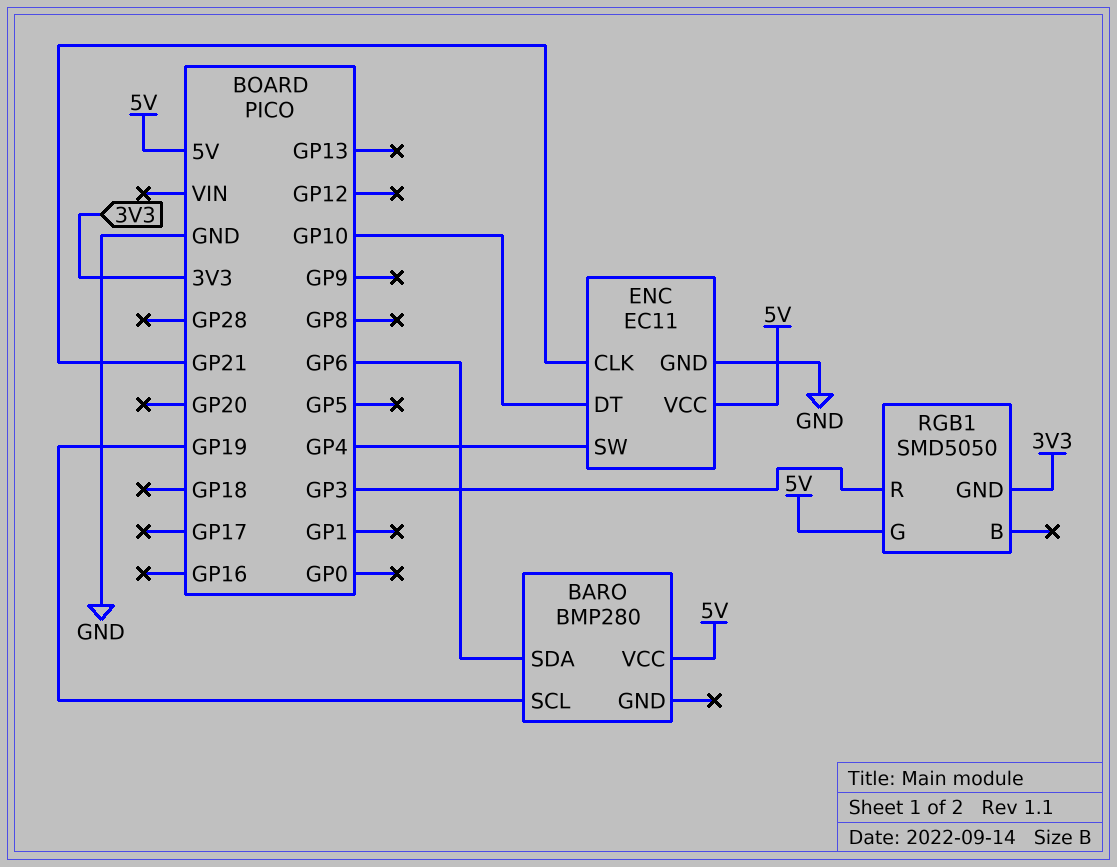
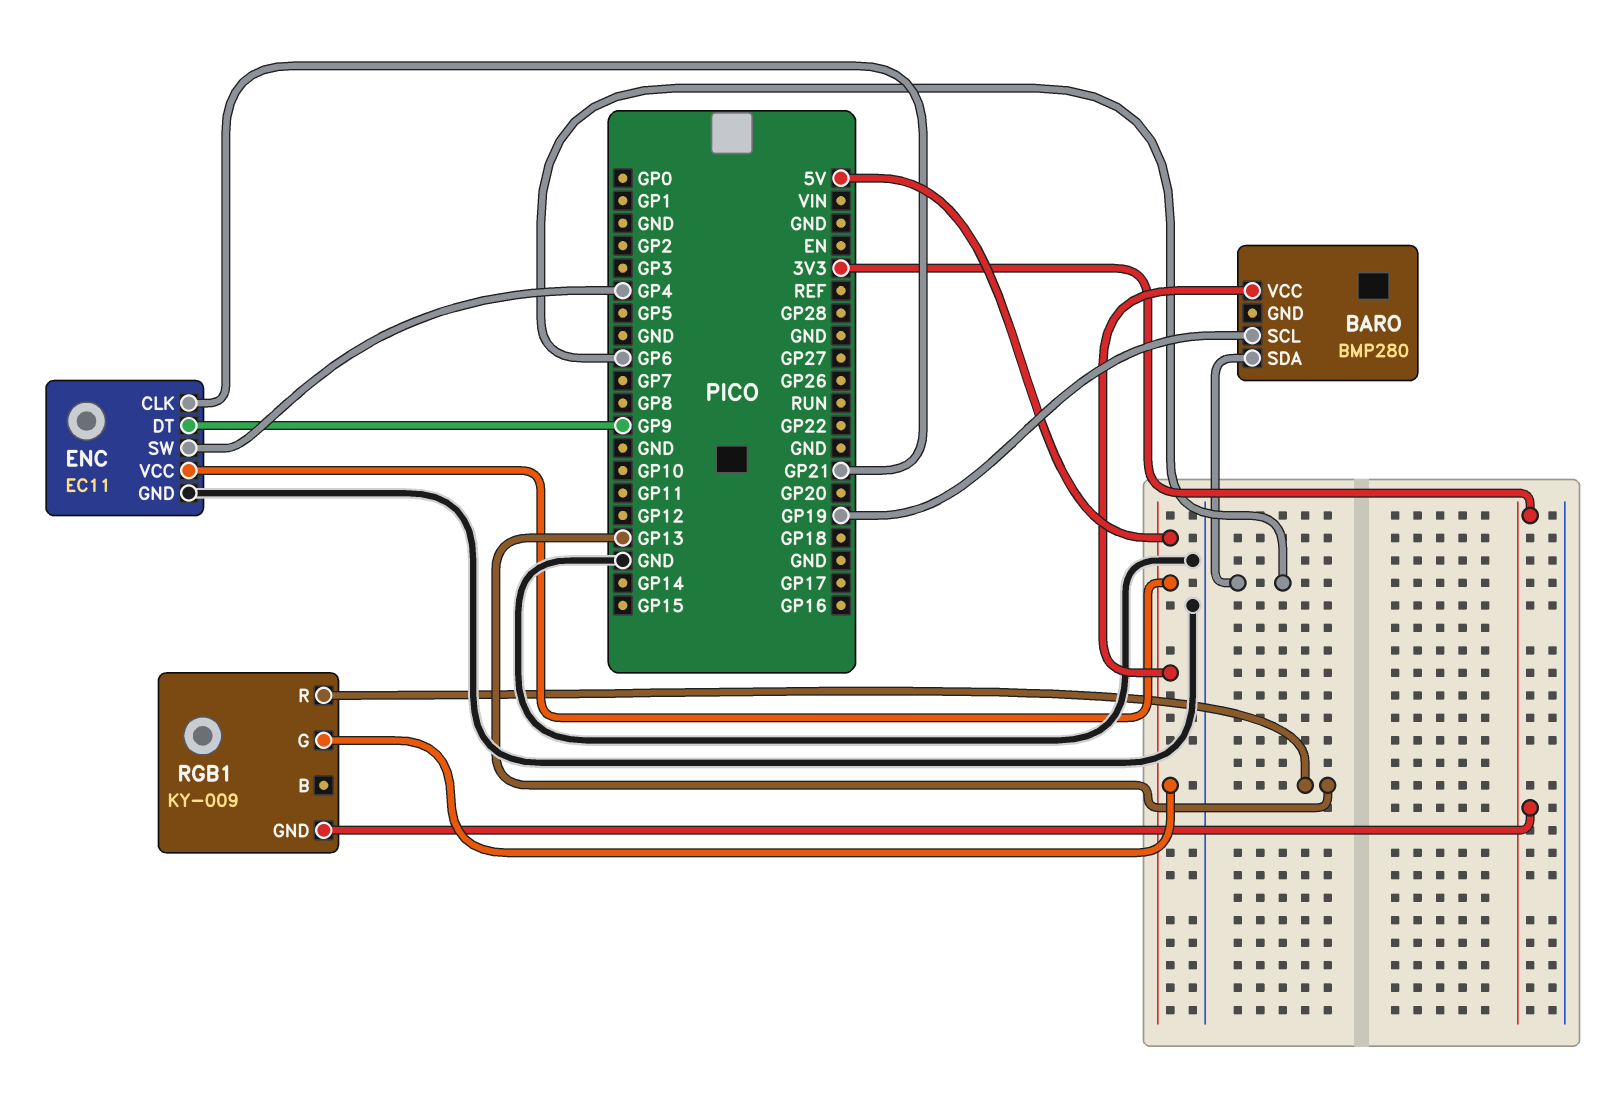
ENC pin DT: GP10 -> GP9
RGB1: SMD5050 -> KY-009
RGB1 pin R: GP3 -> GP13

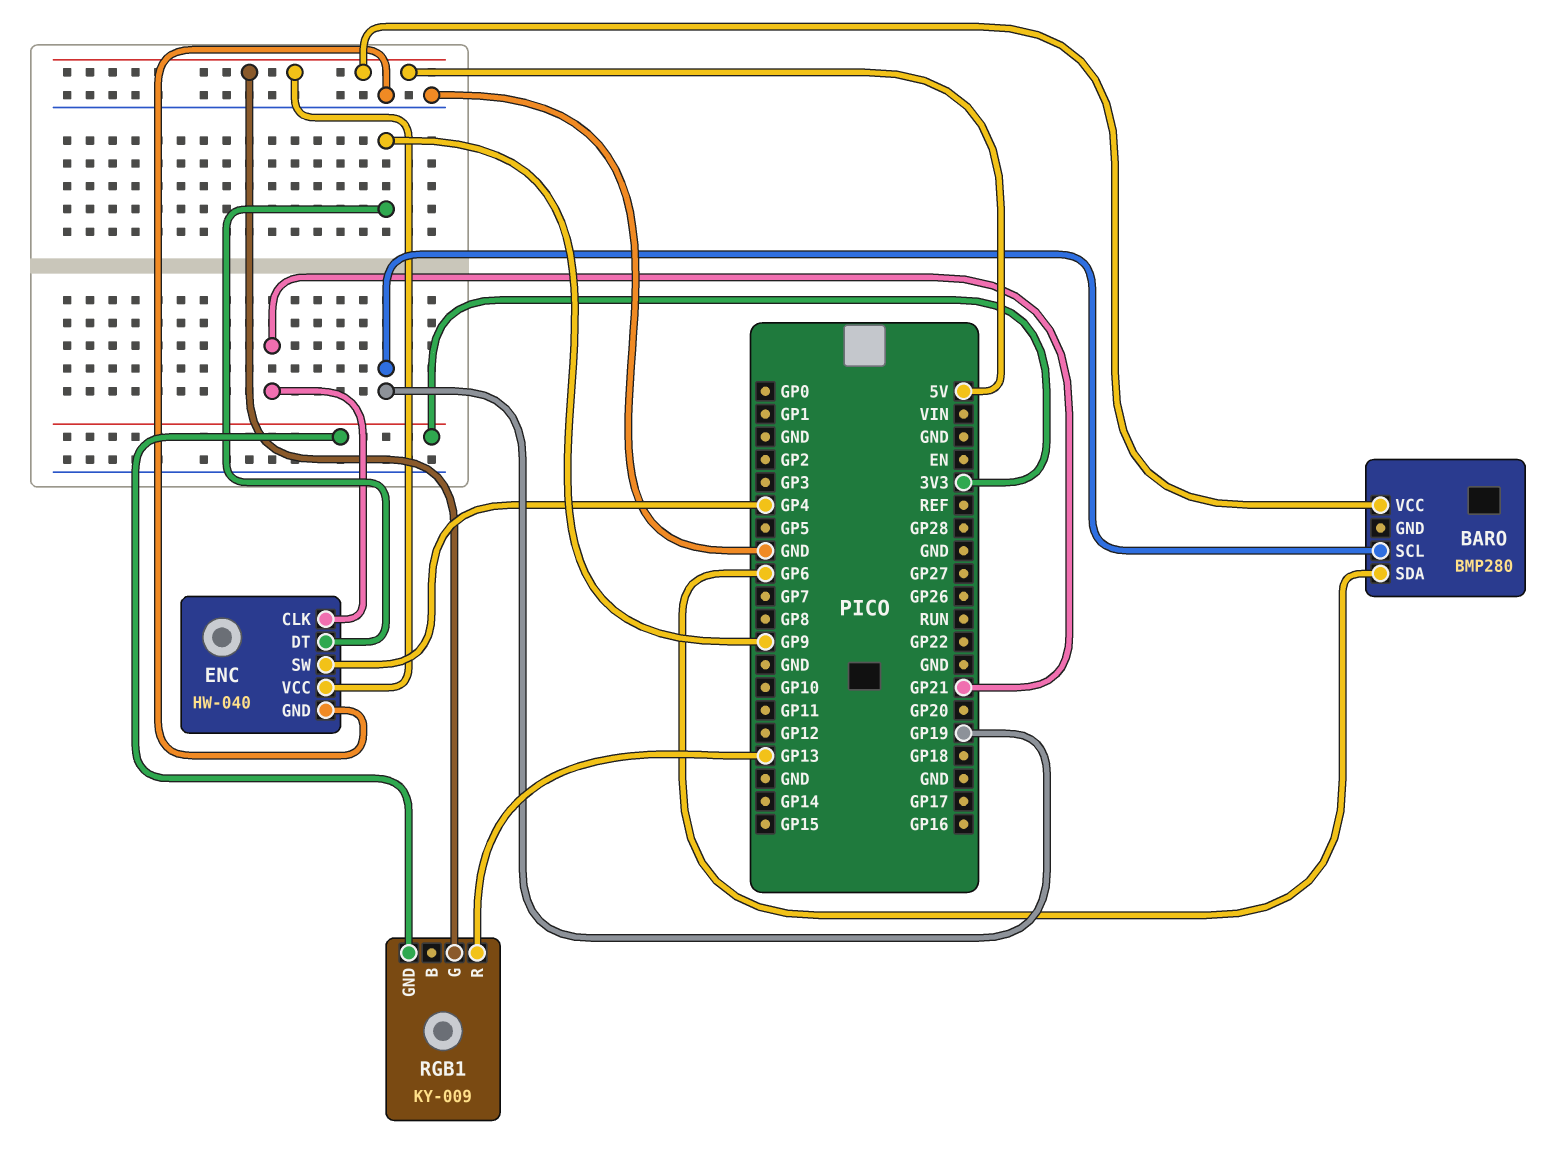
ENC: EC11 -> HW-040

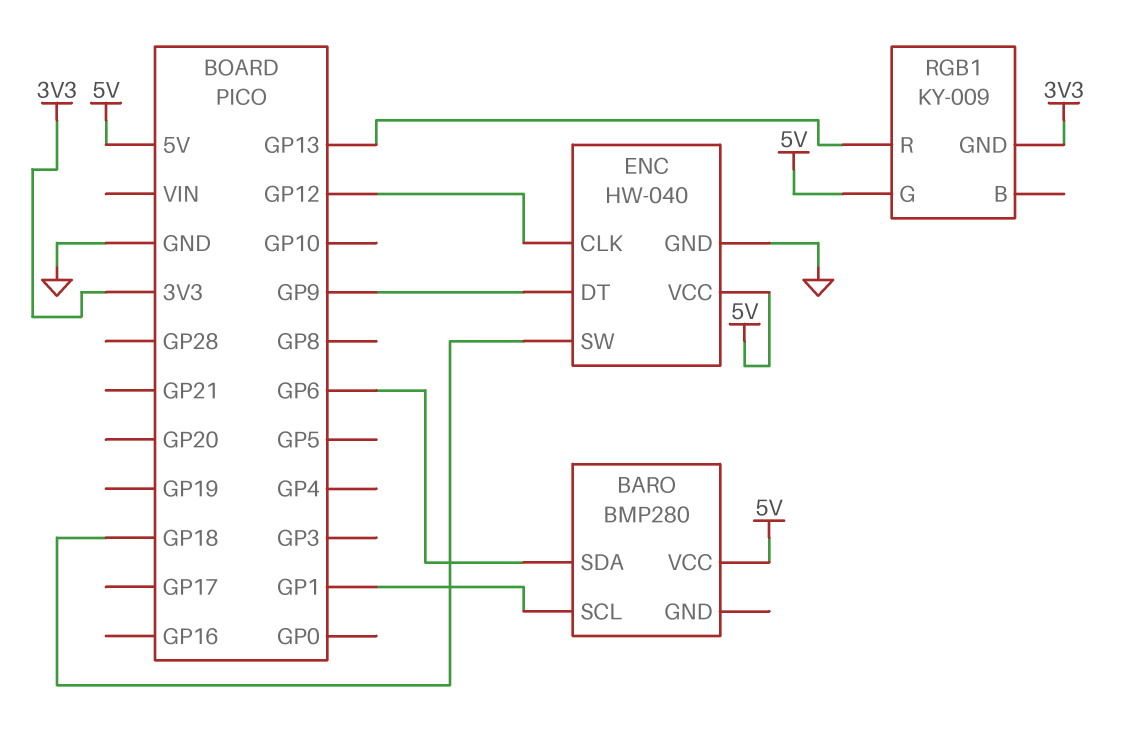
BARO pin SCL: GP19 -> GP1
ENC pin CLK: GP21 -> GP12
ENC pin SW: GP4 -> GP18

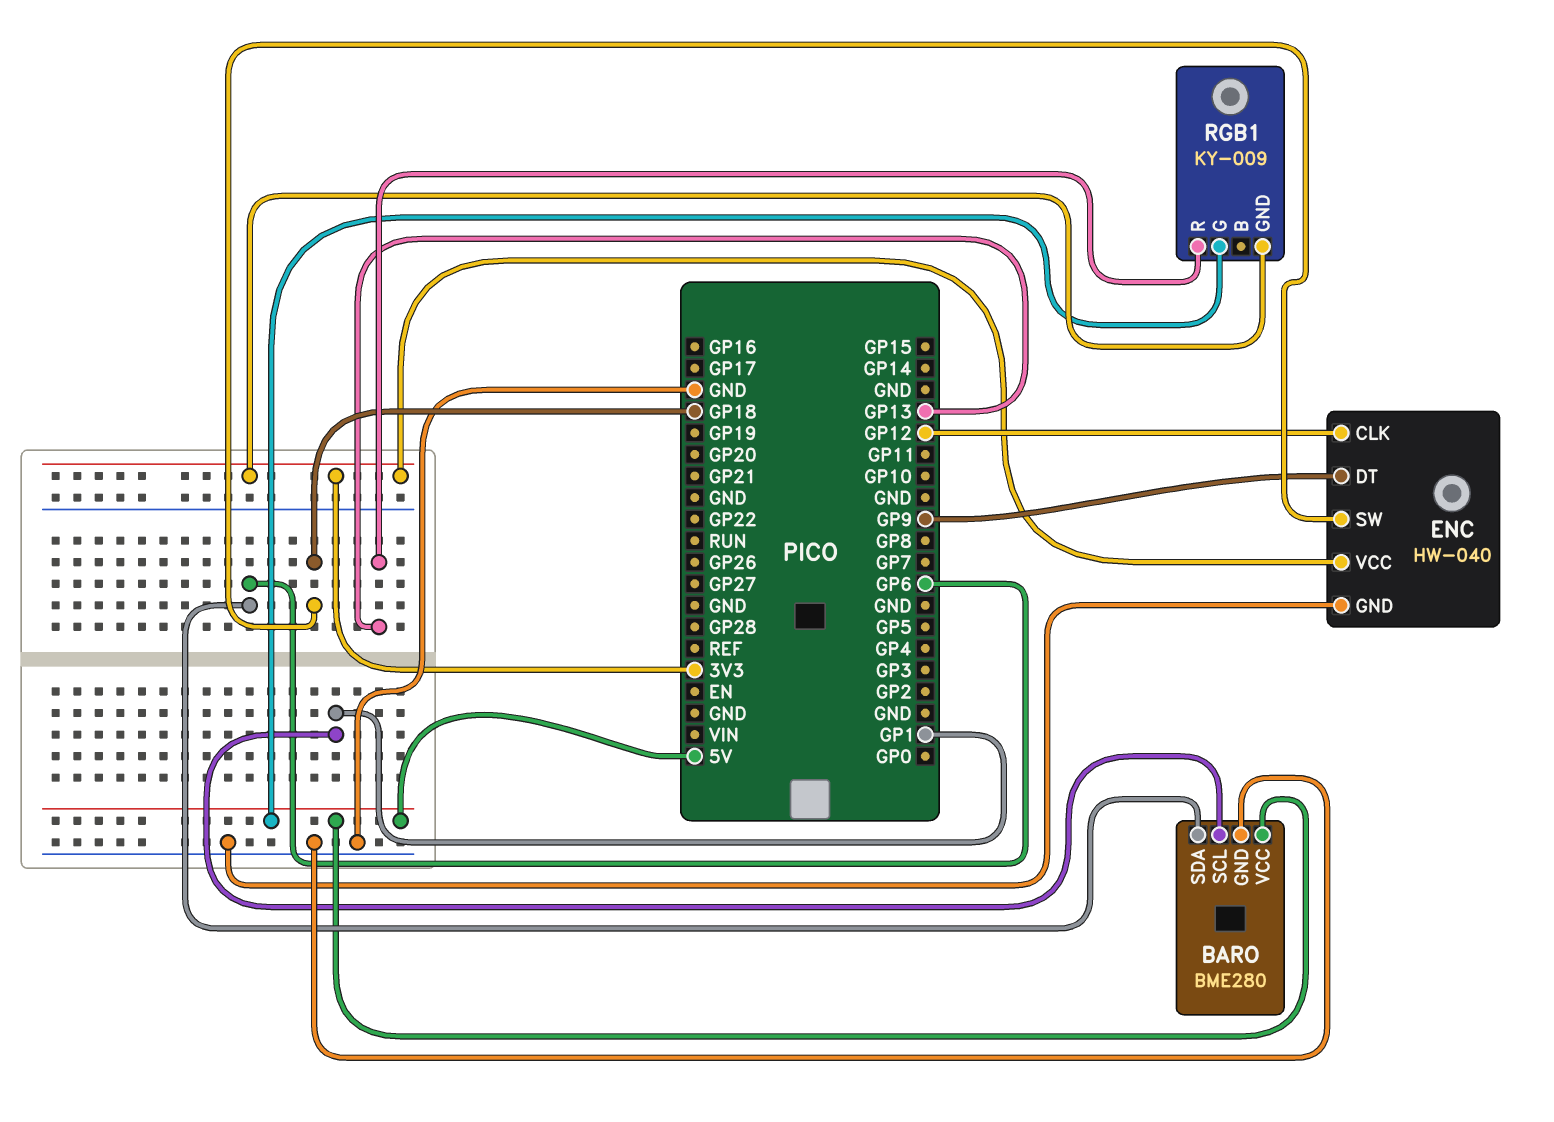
BARO: BMP280 -> BME280
BARO pin GND: none -> GND
ENC pin VCC: 5V -> 3V3

